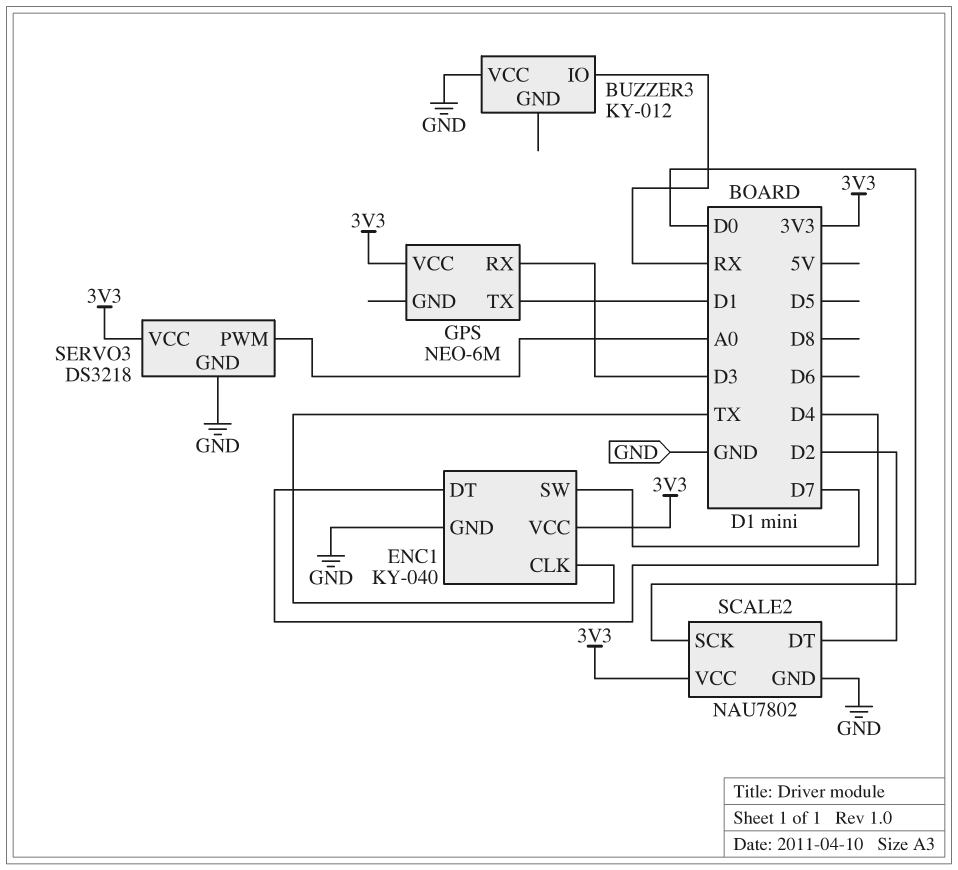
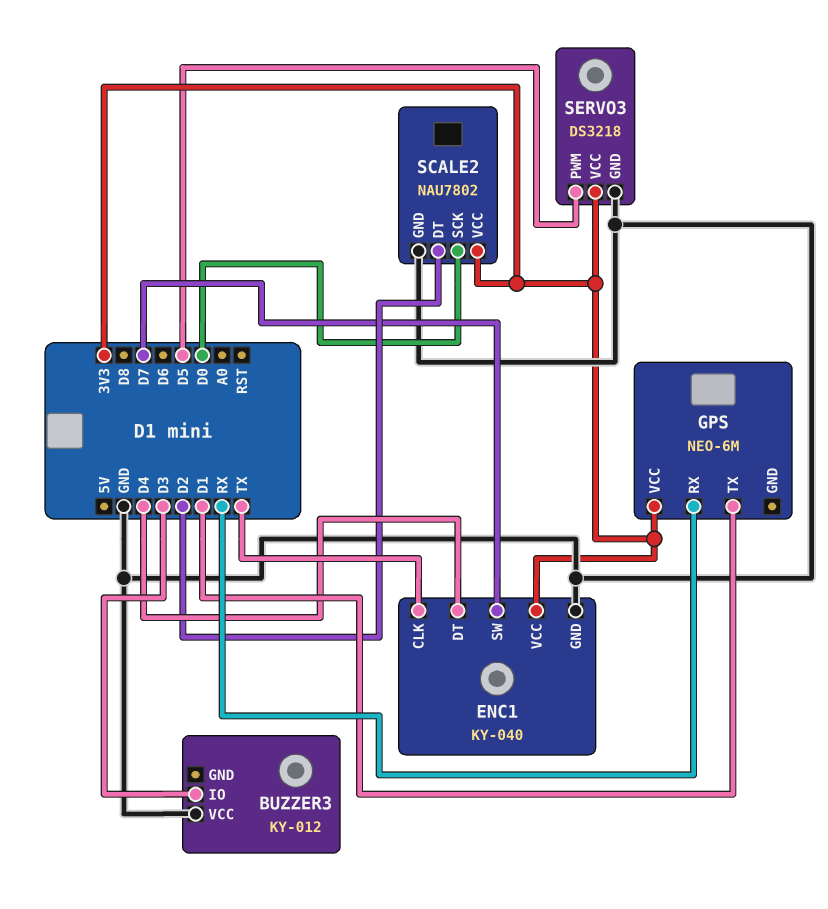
BUZZER3 pin IO: RX -> D3
GPS pin RX: D3 -> RX
SERVO3 pin PWM: A0 -> D5

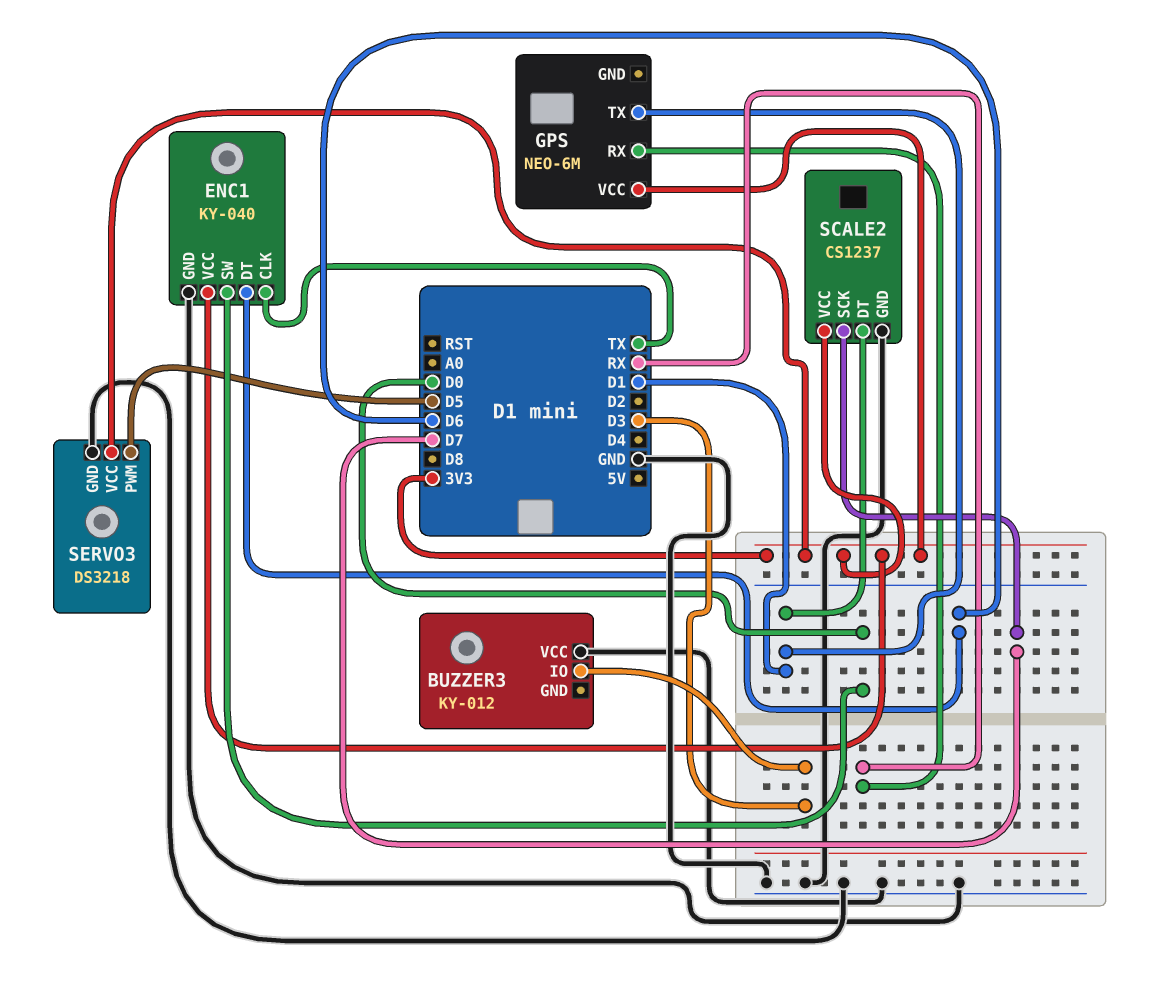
ENC1 pin DT: D4 -> D6
ENC1 pin SW: D7 -> D0
SCALE2: NAU7802 -> CS1237
SCALE2 pin DT: D2 -> D1
SCALE2 pin SCK: D0 -> D7

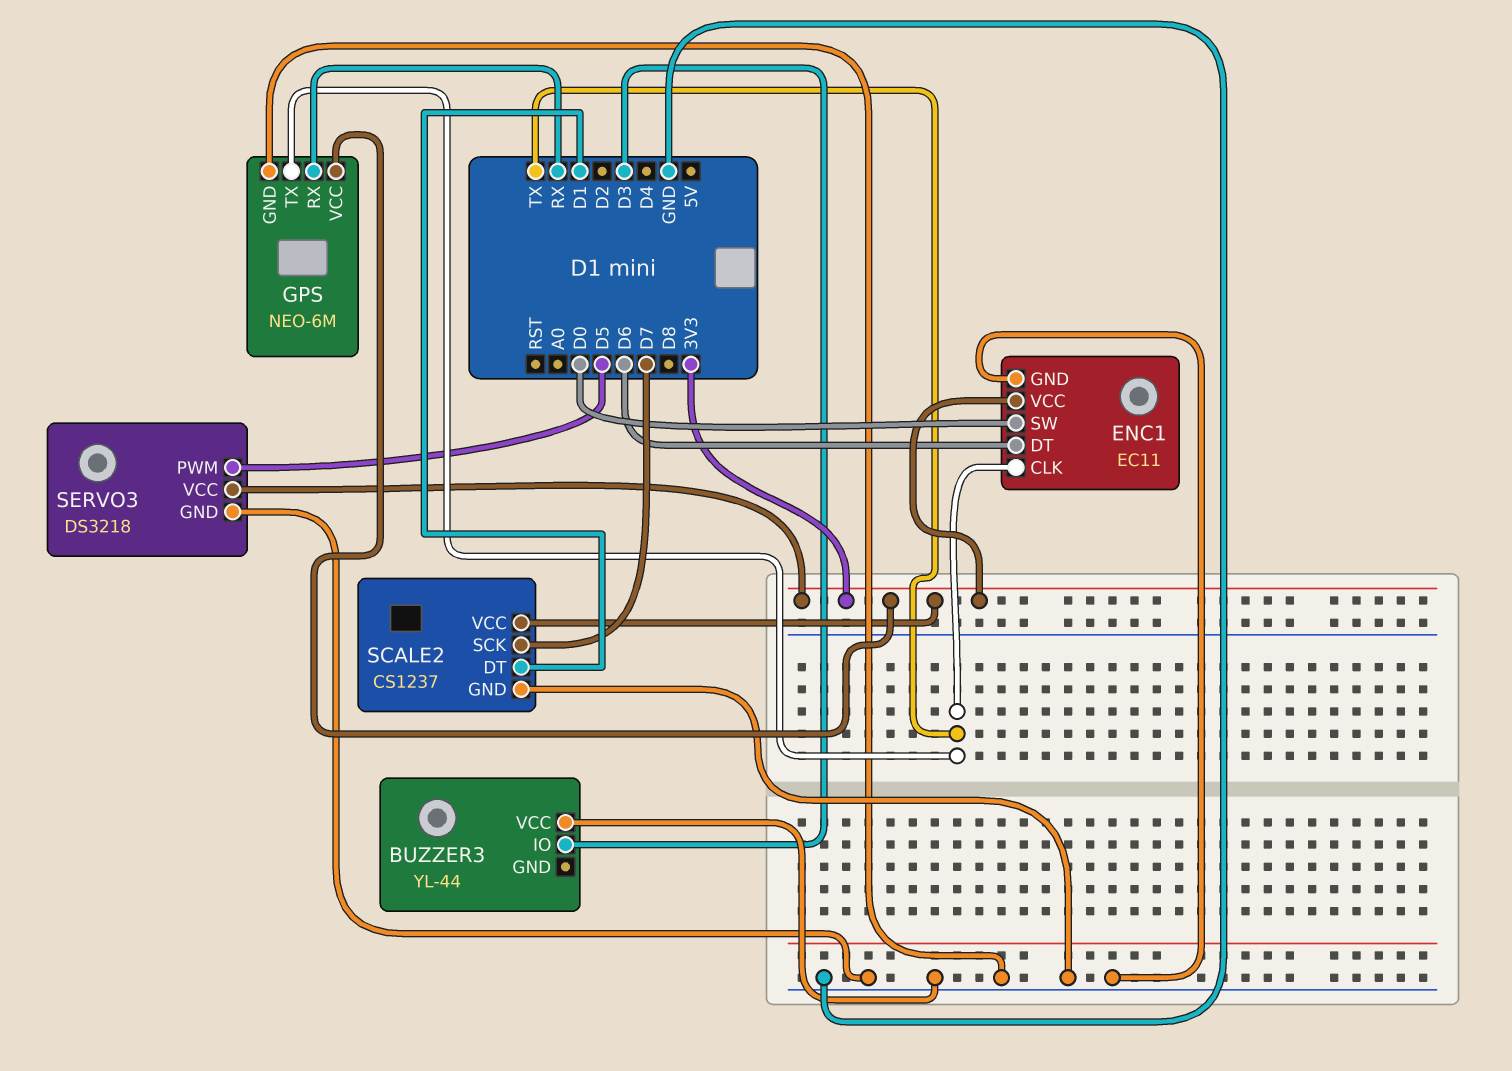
BUZZER3: KY-012 -> YL-44
ENC1: KY-040 -> EC11
GPS pin GND: none -> GND
GPS pin TX: D1 -> TX

